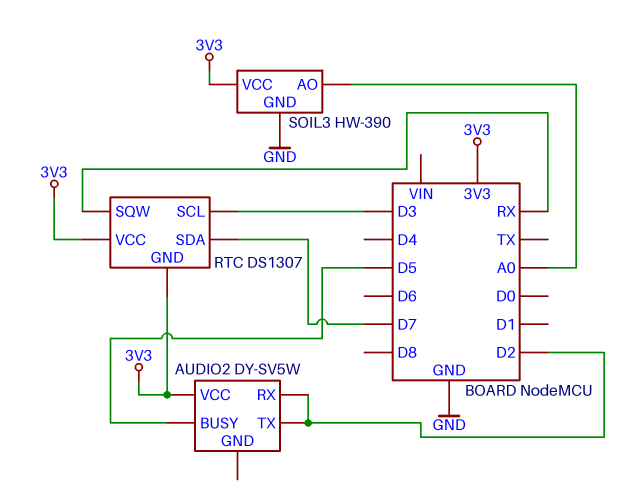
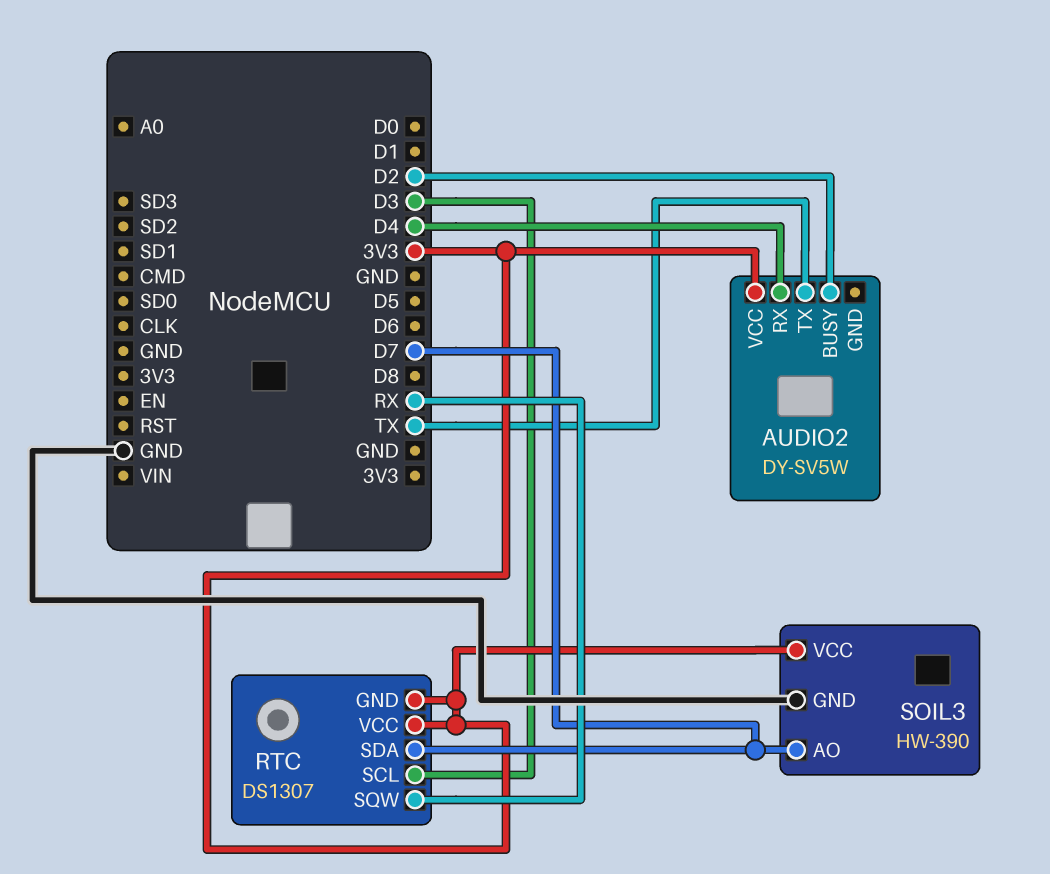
AUDIO2 pin BUSY: D5 -> D2
AUDIO2 pin RX: D2 -> D4
AUDIO2 pin TX: D2 -> TX
SOIL3 pin AO: A0 -> D7

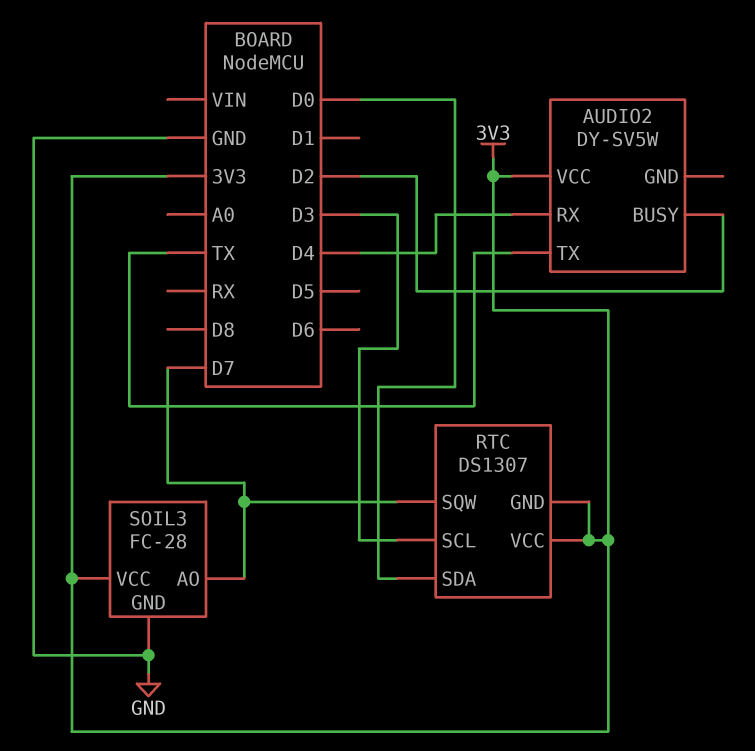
RTC pin SDA: D7 -> D0
RTC pin SQW: RX -> D7
SOIL3: HW-390 -> FC-28

